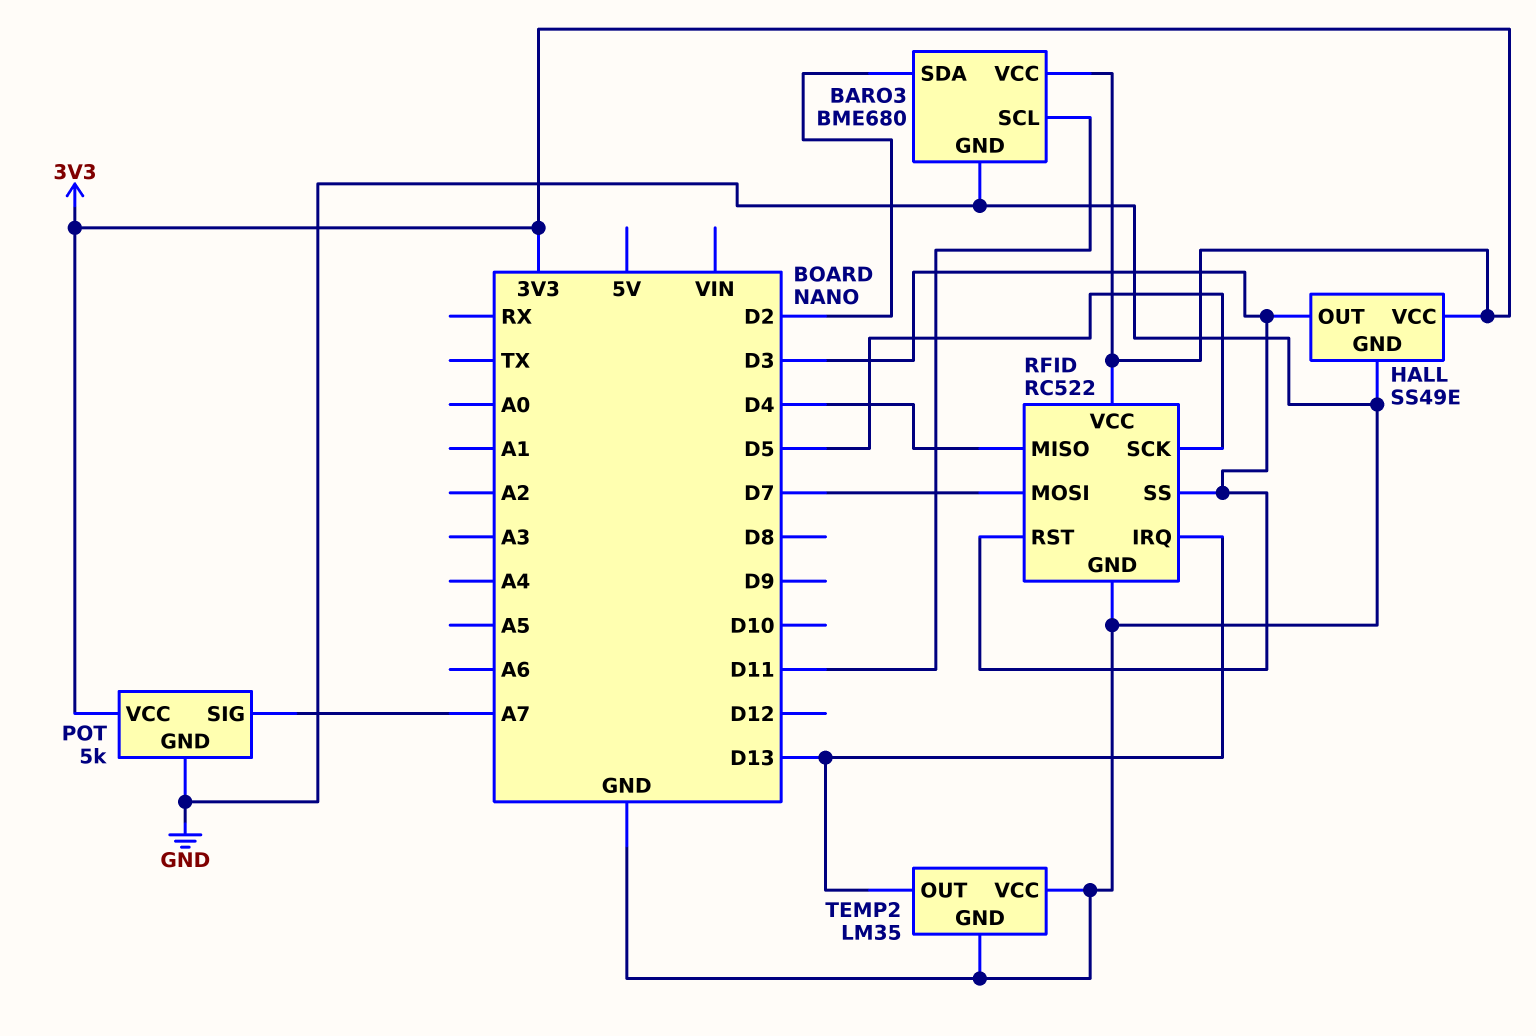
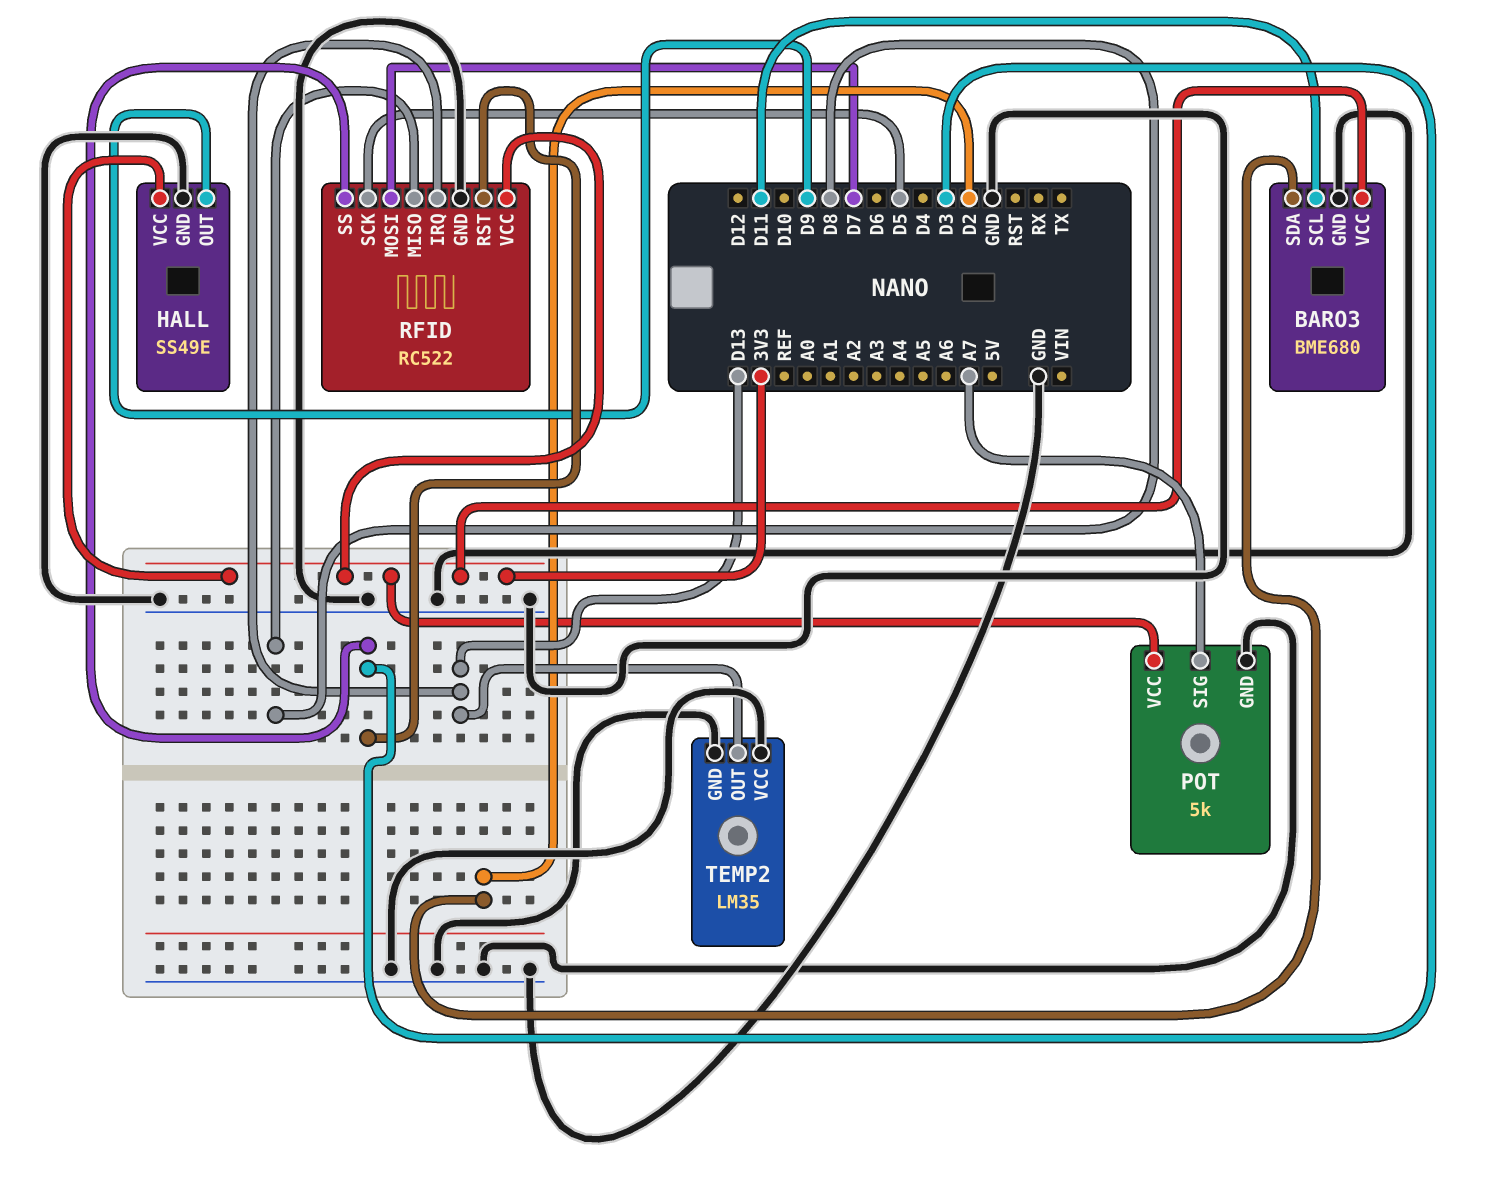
HALL pin OUT: D3 -> D9
RFID pin MISO: D4 -> D8

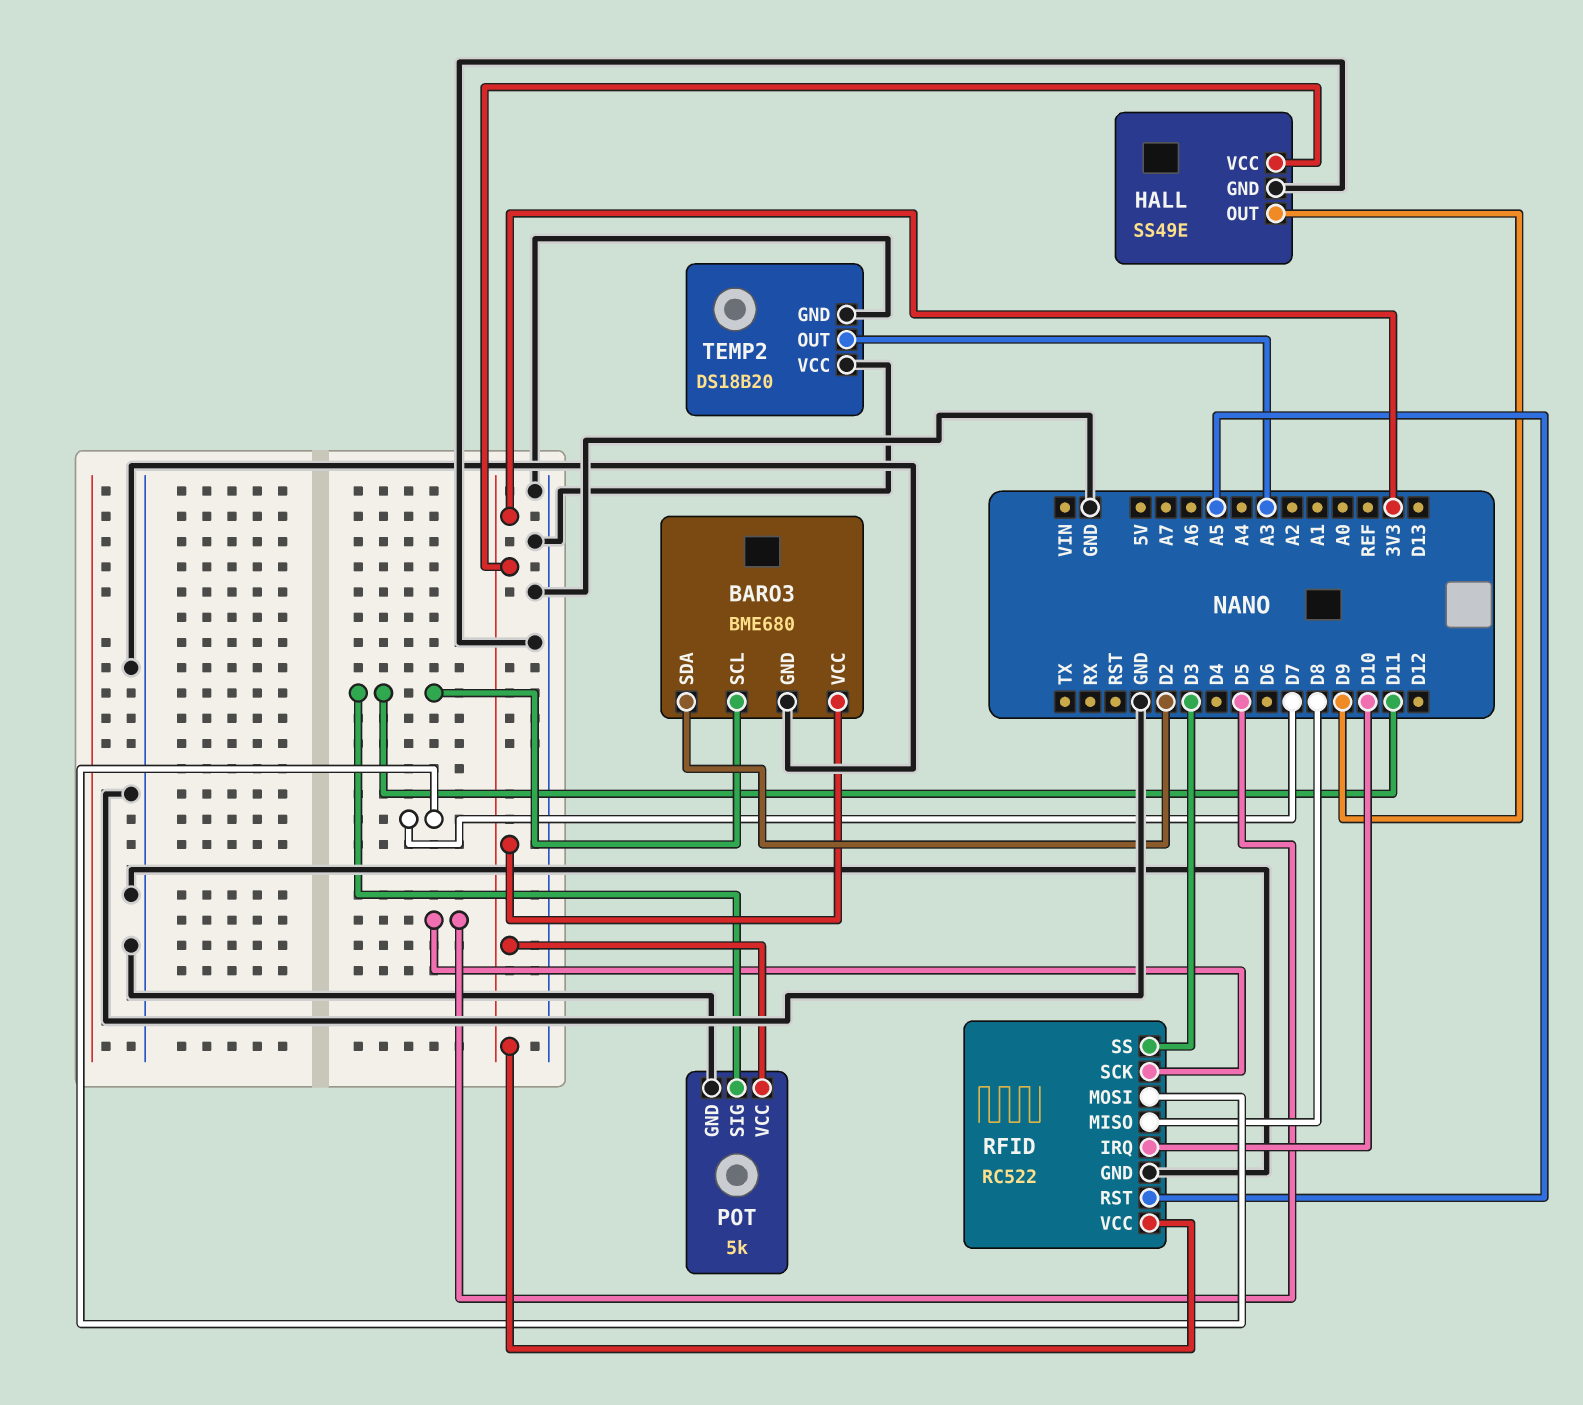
POT pin SIG: A7 -> D11
RFID pin IRQ: D13 -> D10
RFID pin RST: D3 -> A5
TEMP2: LM35 -> DS18B20
TEMP2 pin OUT: D13 -> A3

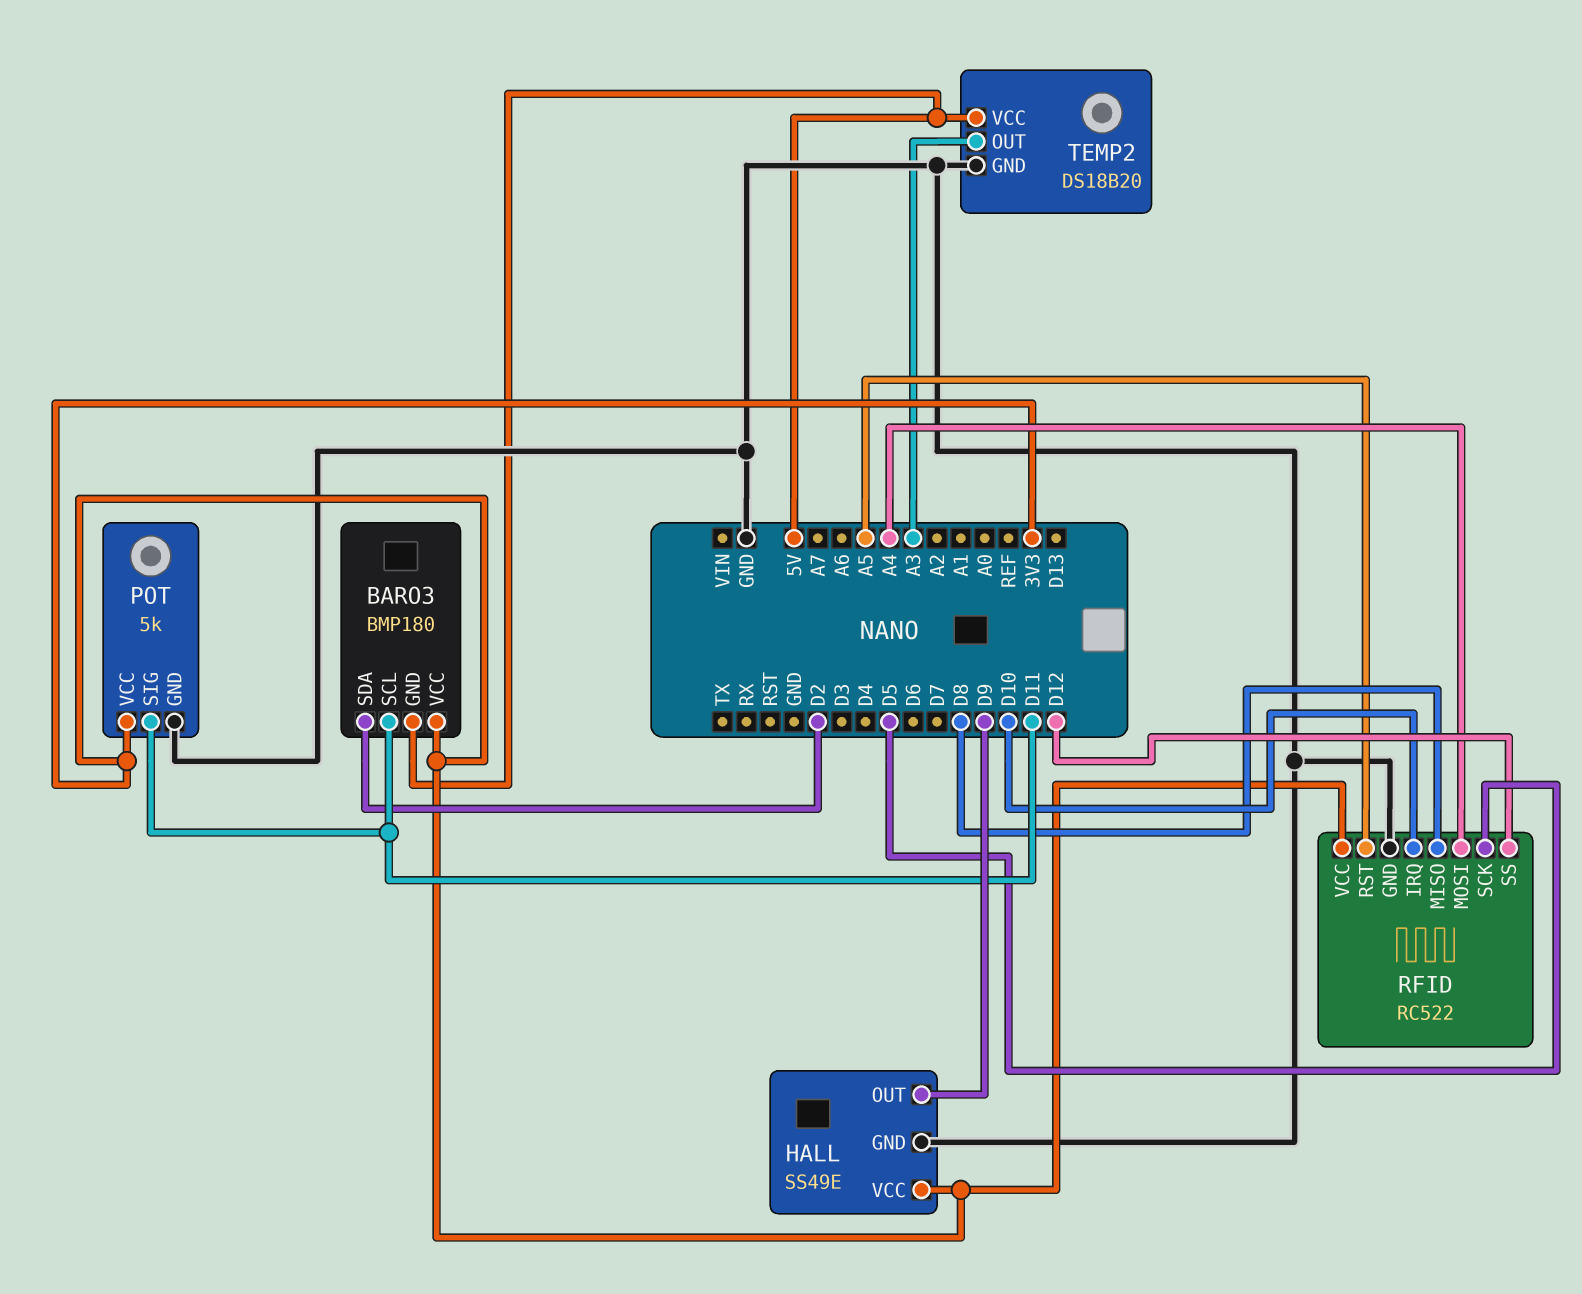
BARO3: BME680 -> BMP180
BARO3 pin GND: GND -> 5V
RFID pin MOSI: D7 -> A4
RFID pin SS: D3 -> D12
TEMP2 pin VCC: GND -> 5V

